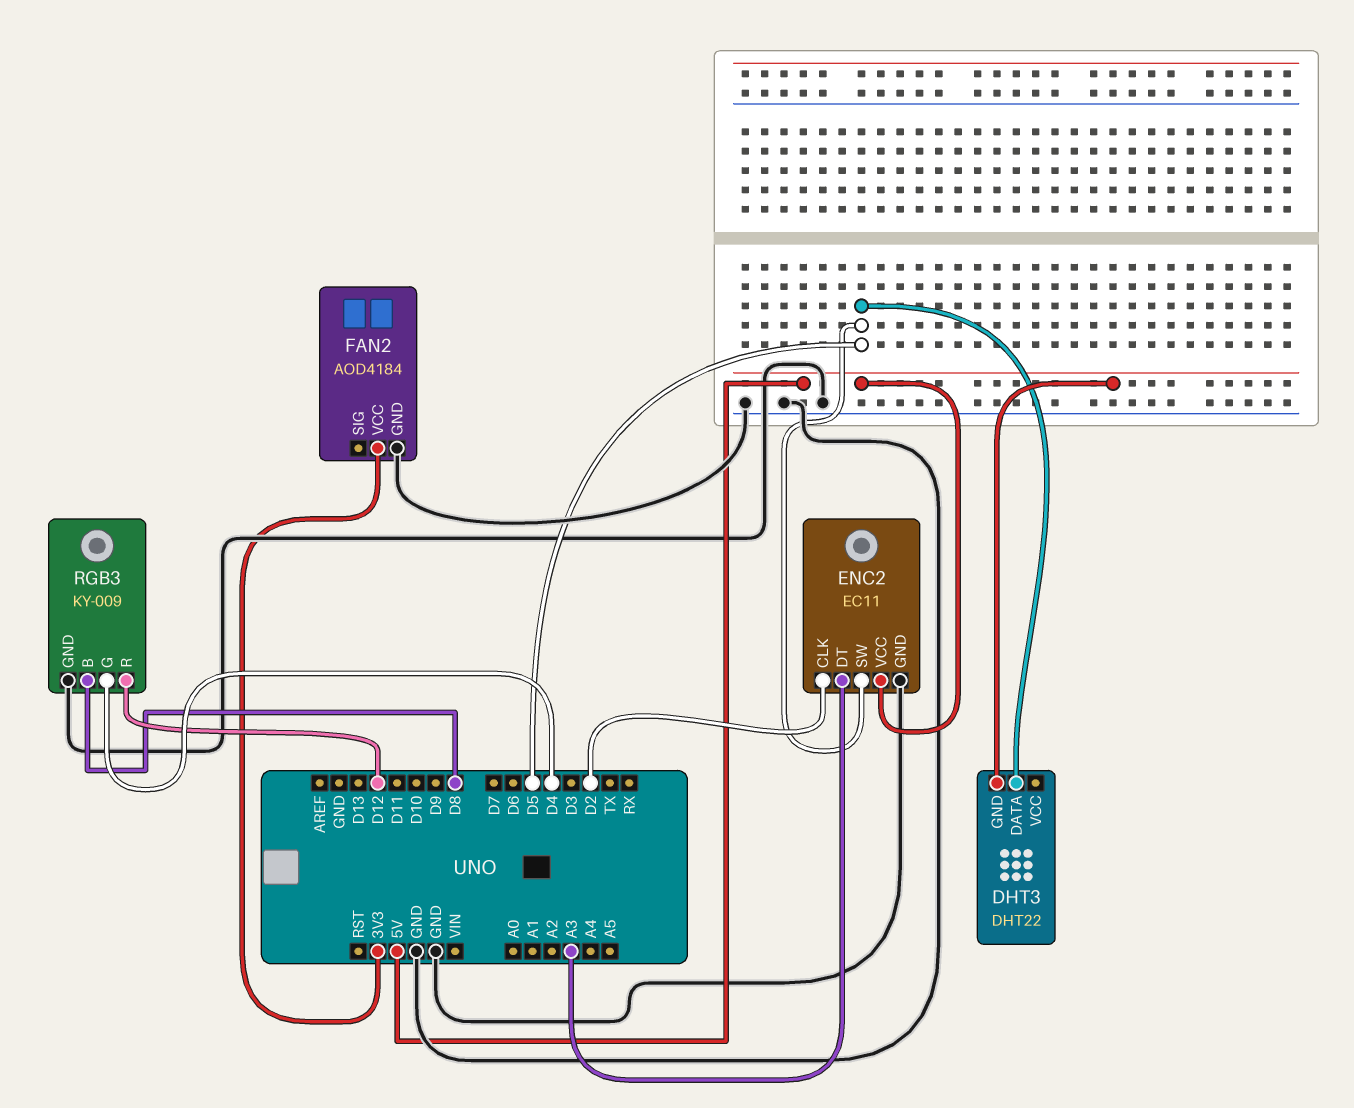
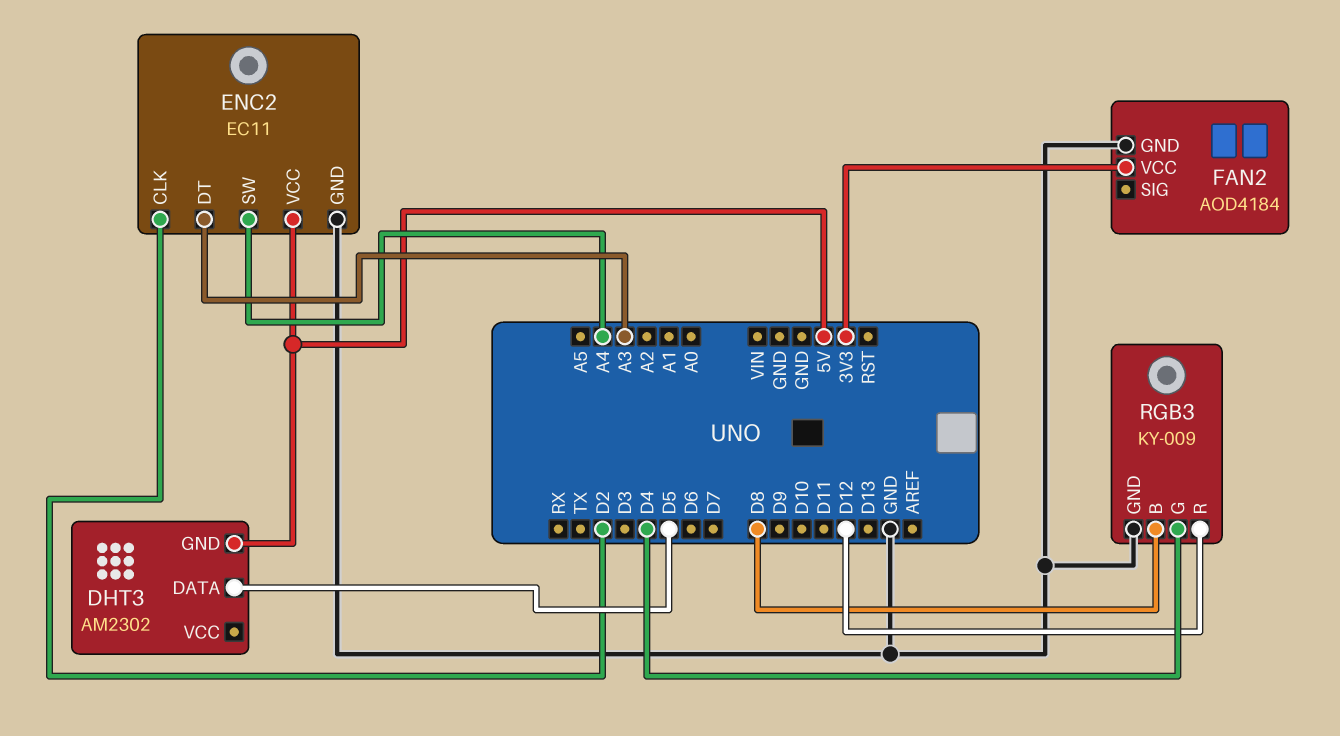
DHT3: DHT22 -> AM2302
ENC2 pin SW: D5 -> A4

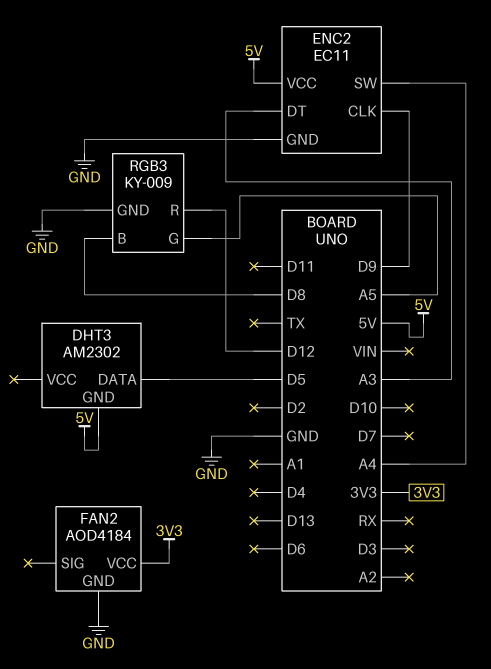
ENC2 pin CLK: D2 -> D9
RGB3 pin G: D4 -> A5

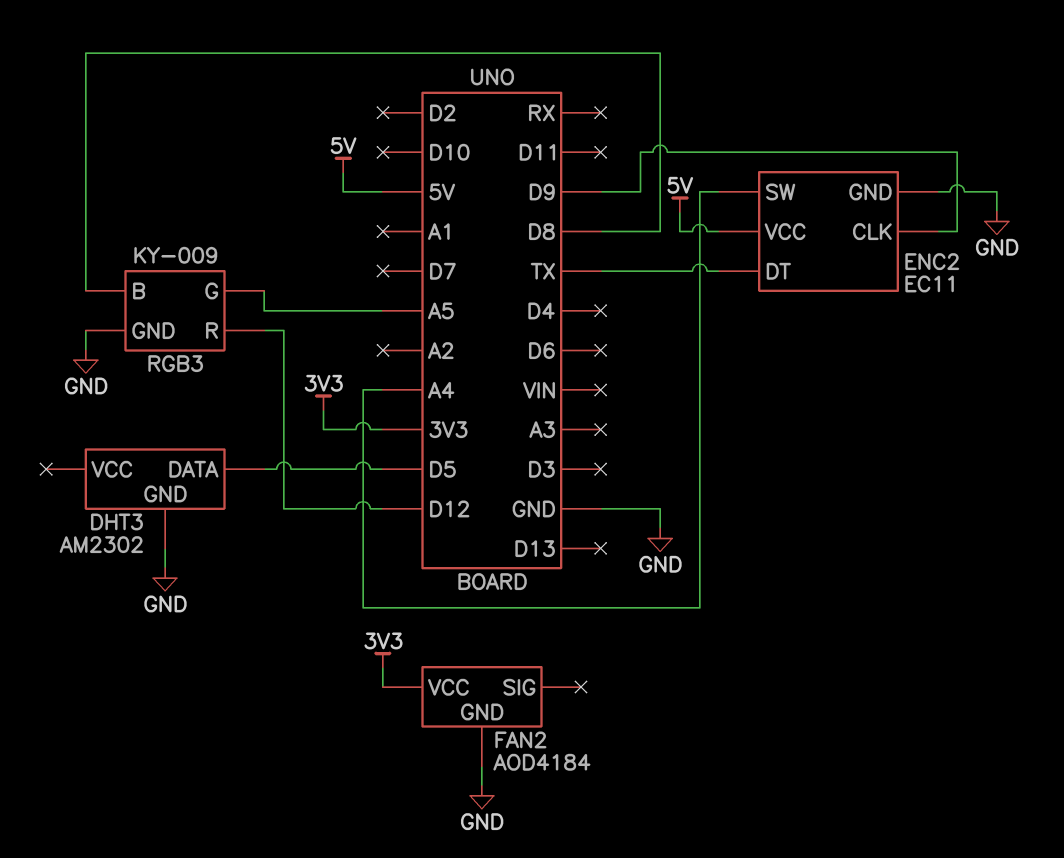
DHT3 pin GND: 5V -> GND
ENC2 pin DT: A3 -> TX

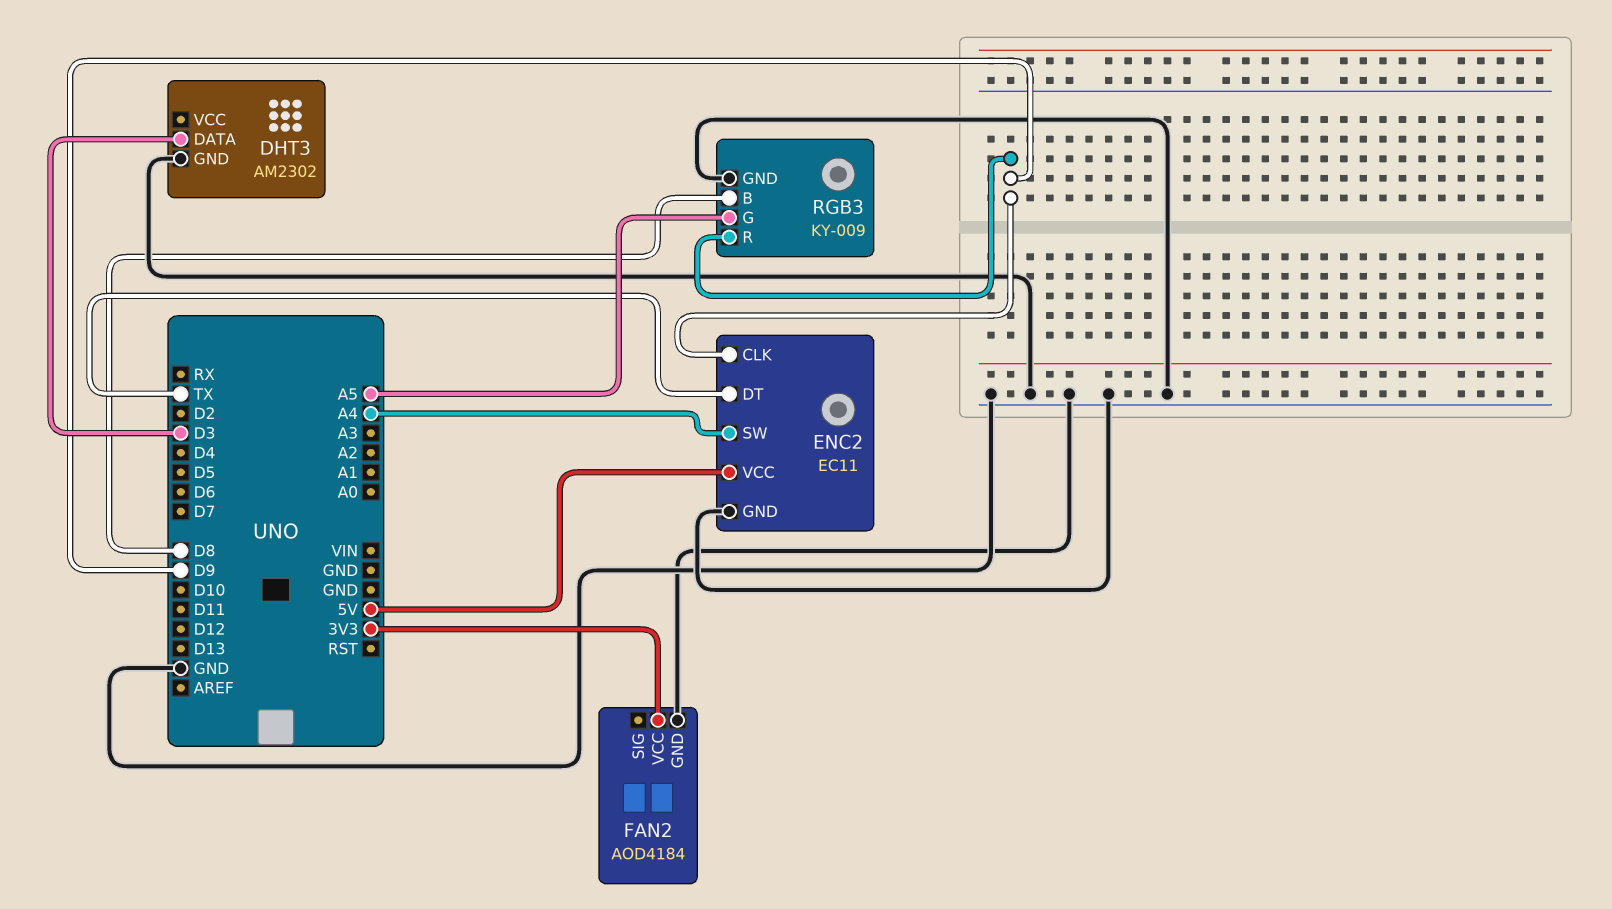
DHT3 pin DATA: D5 -> D3
RGB3 pin R: D12 -> D9

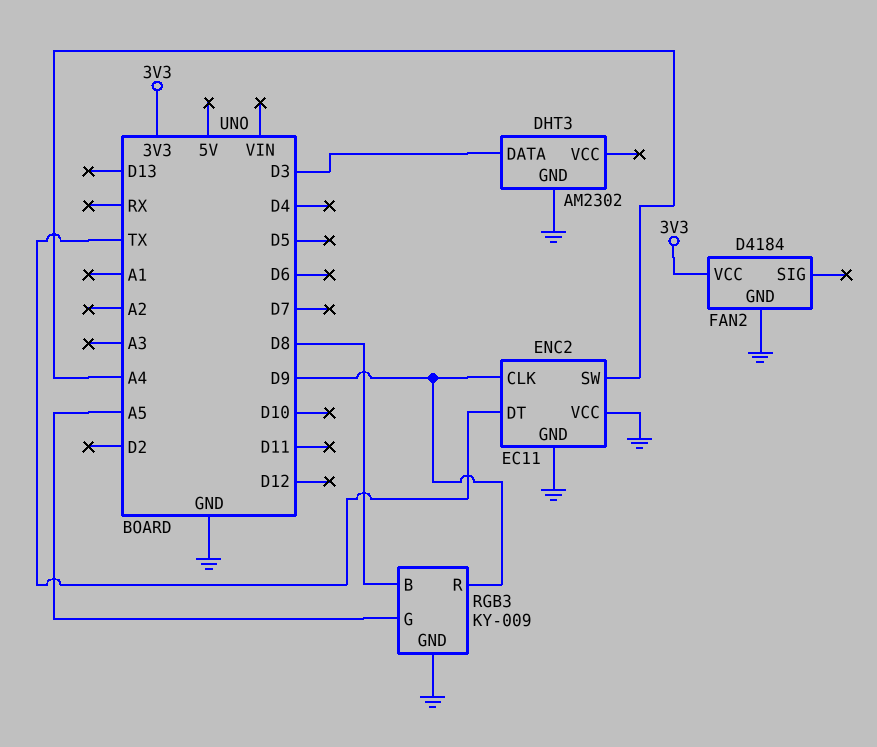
ENC2 pin VCC: 5V -> GND
FAN2: AOD4184 -> D4184

